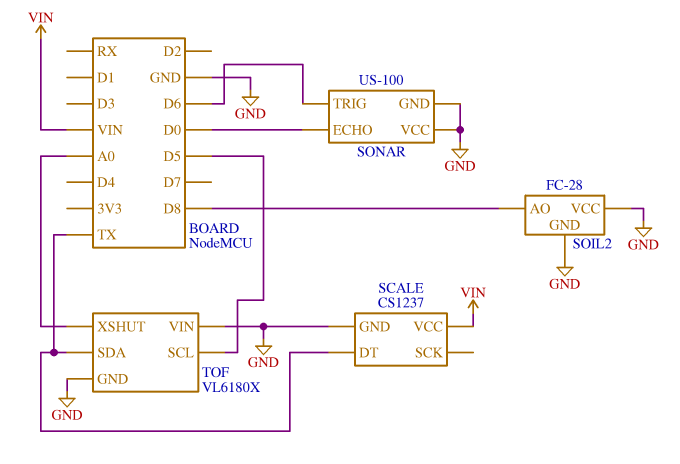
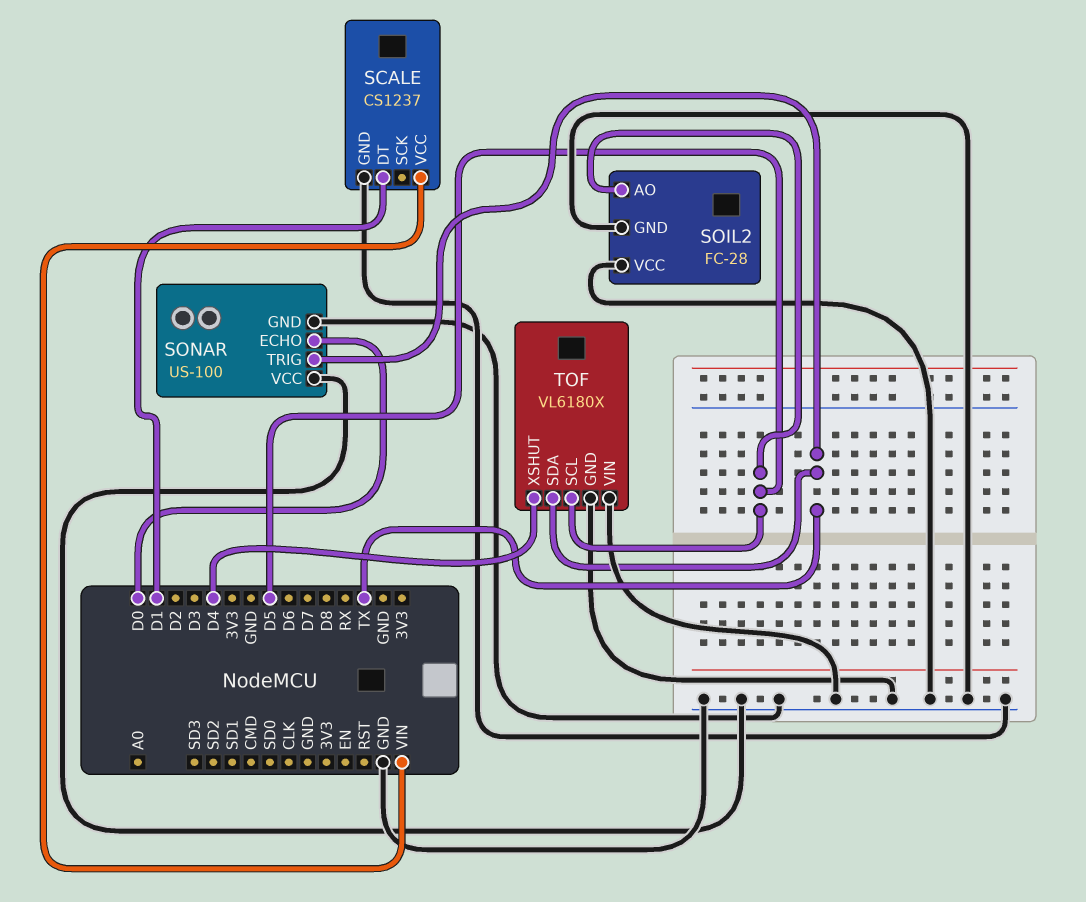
SCALE pin DT: TX -> D1
SOIL2 pin AO: D8 -> D5
SONAR pin TRIG: D6 -> TX
TOF pin XSHUT: A0 -> D4

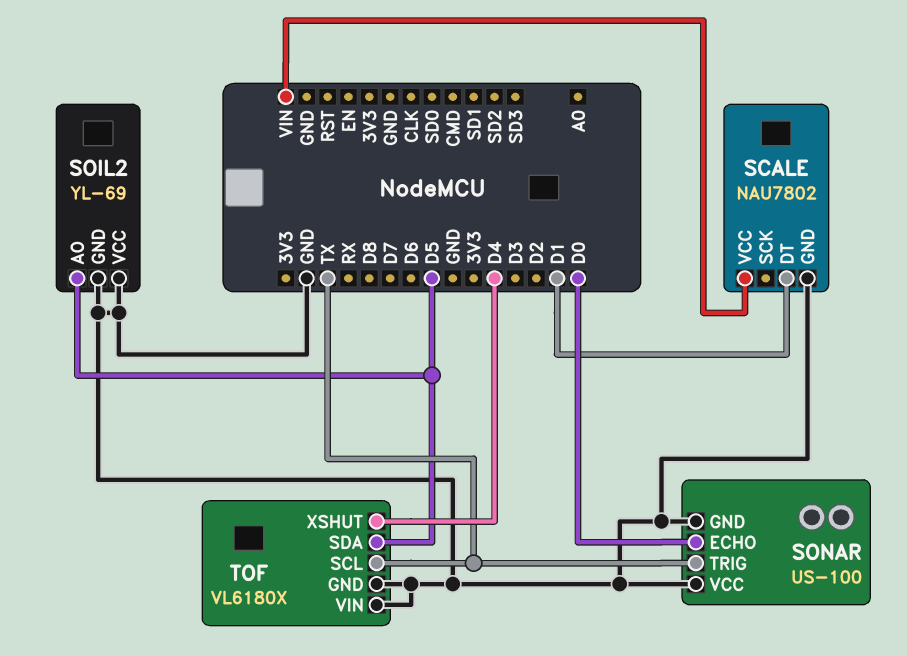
SCALE: CS1237 -> NAU7802
SOIL2: FC-28 -> YL-69
TOF pin SCL: D5 -> TX
TOF pin SDA: TX -> D5

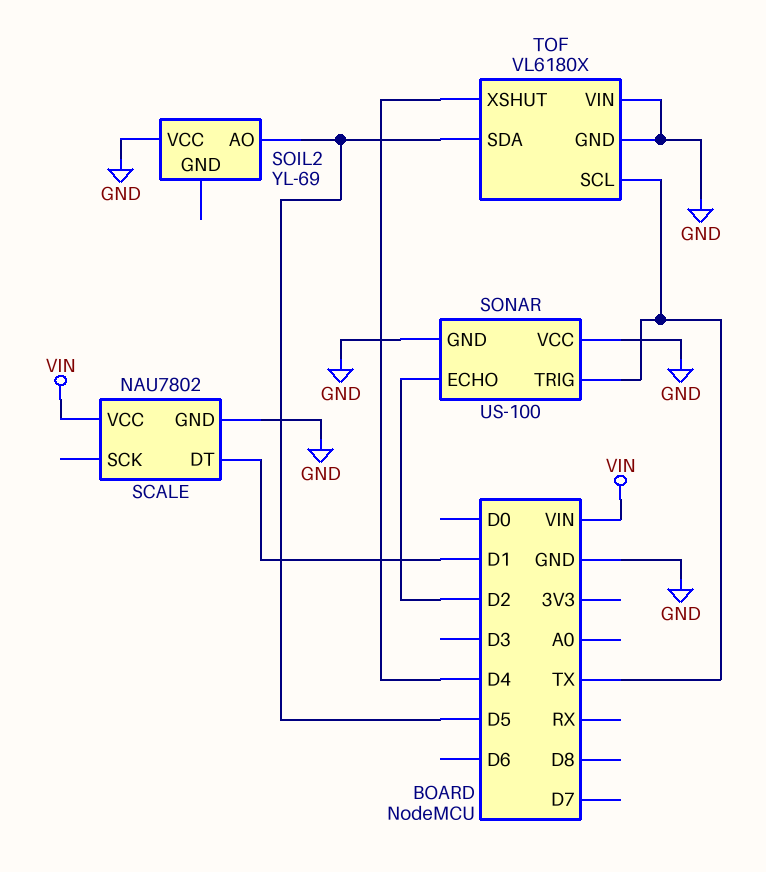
SOIL2 pin GND: GND -> none
SONAR pin ECHO: D0 -> D2

